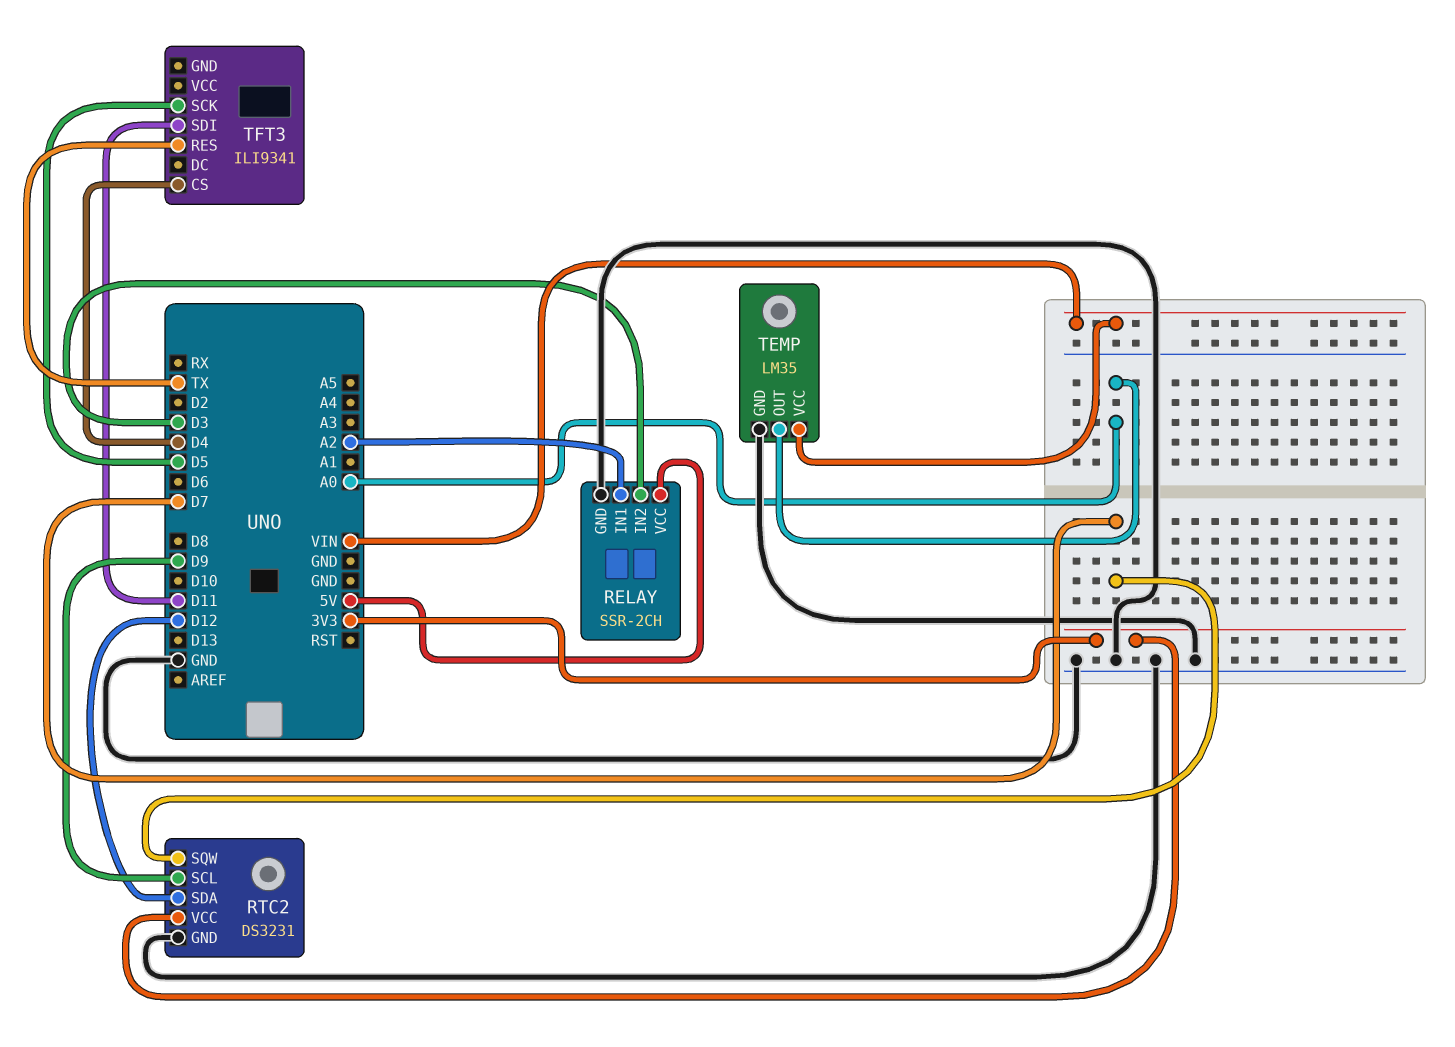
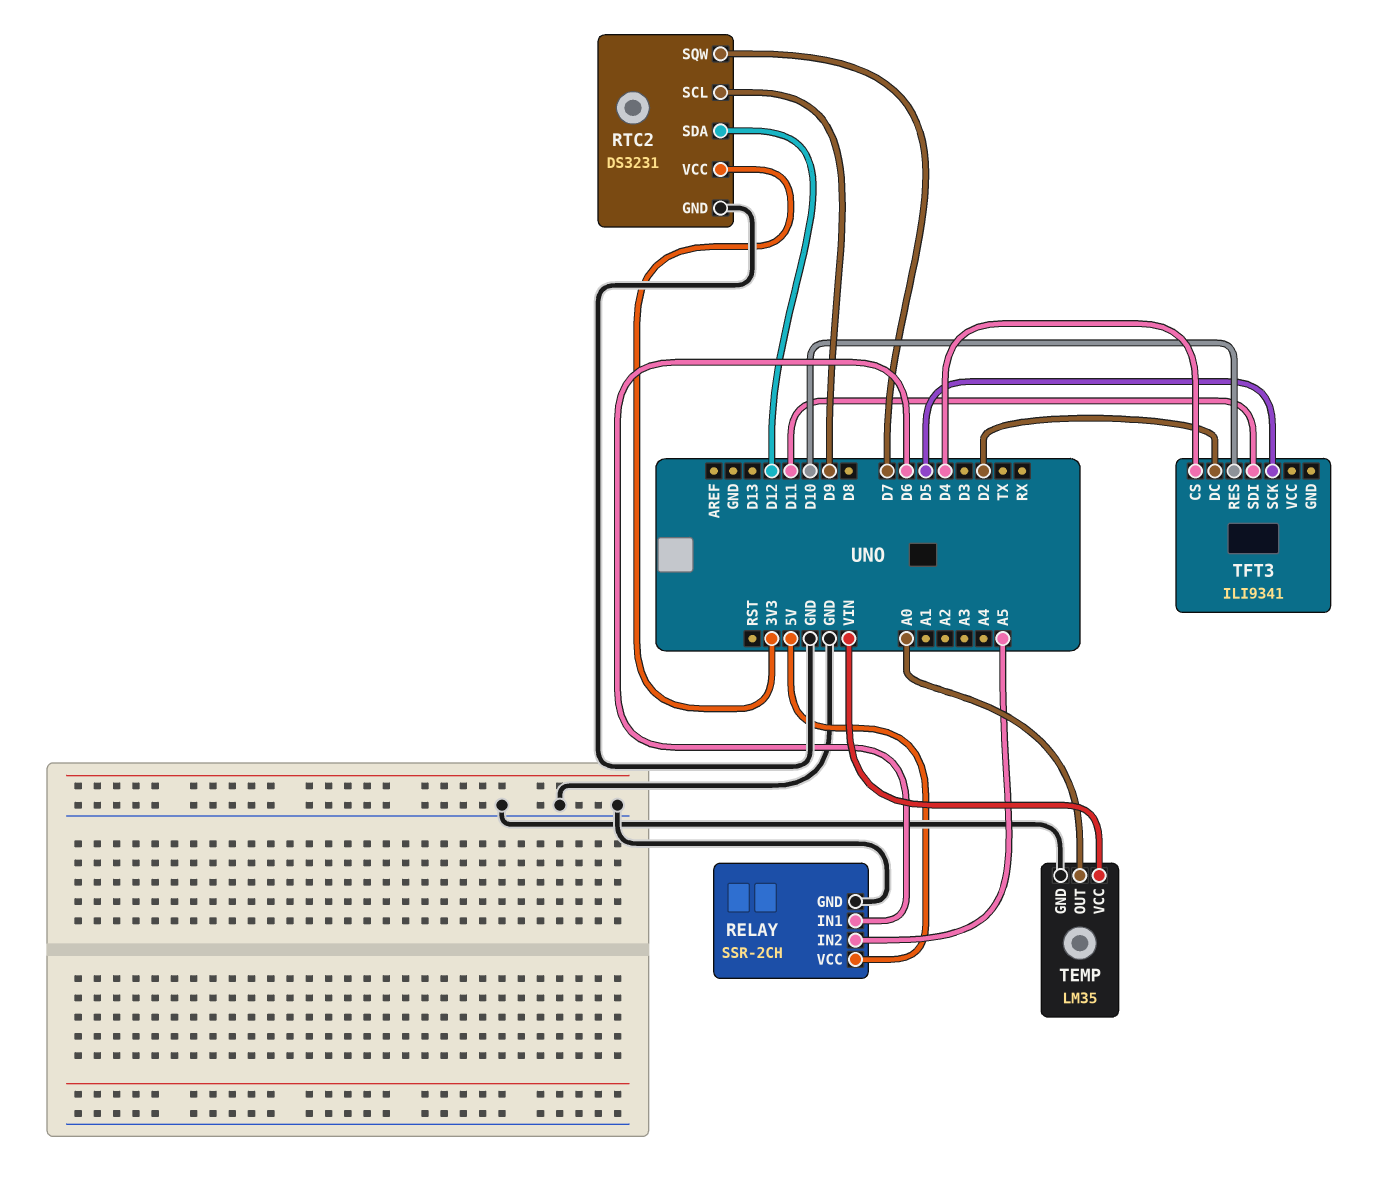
RELAY pin IN1: A2 -> D6
RELAY pin IN2: D3 -> A5
TFT3 pin DC: none -> D2
TFT3 pin RES: TX -> D10

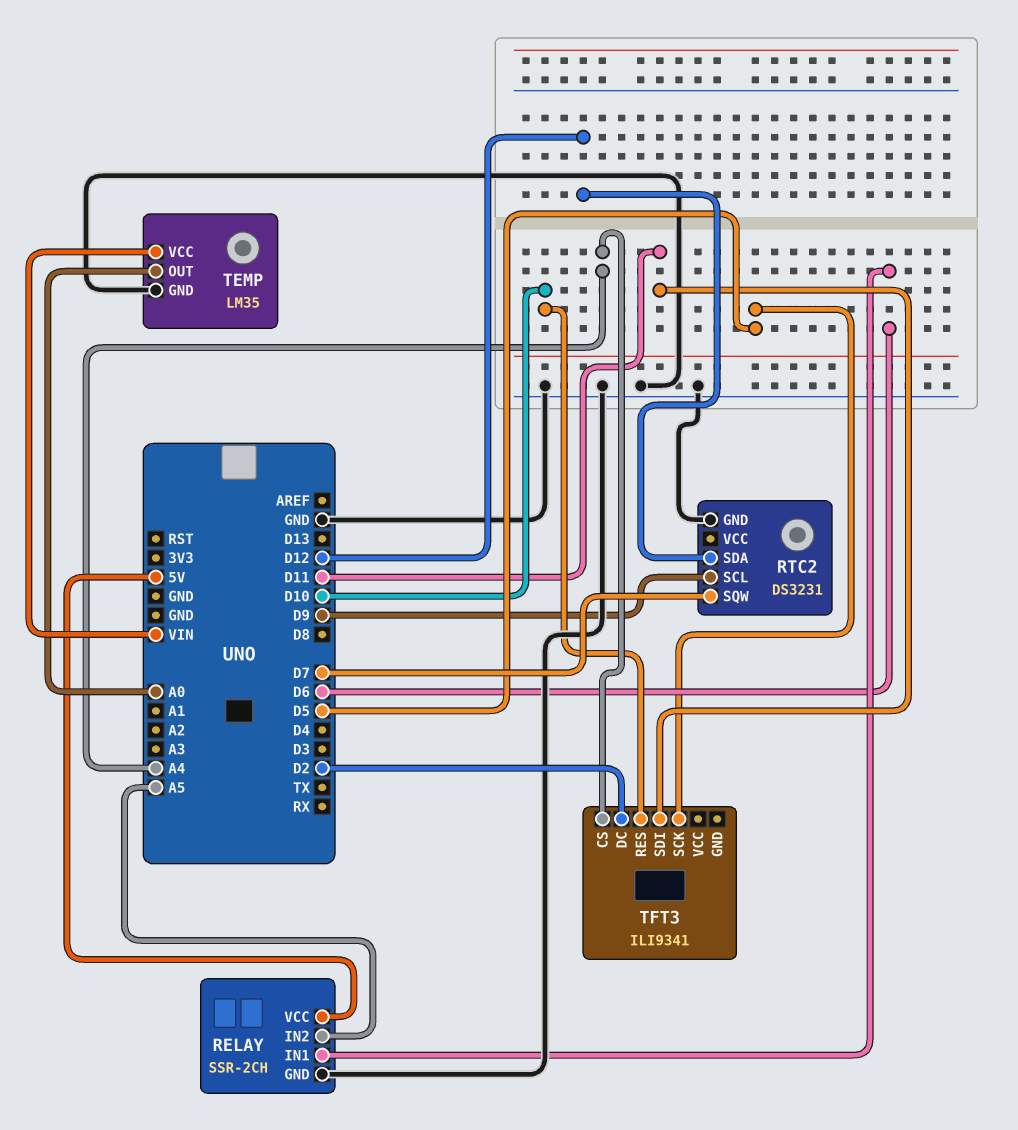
RTC2 pin VCC: 3V3 -> none
TFT3 pin CS: D4 -> A4

